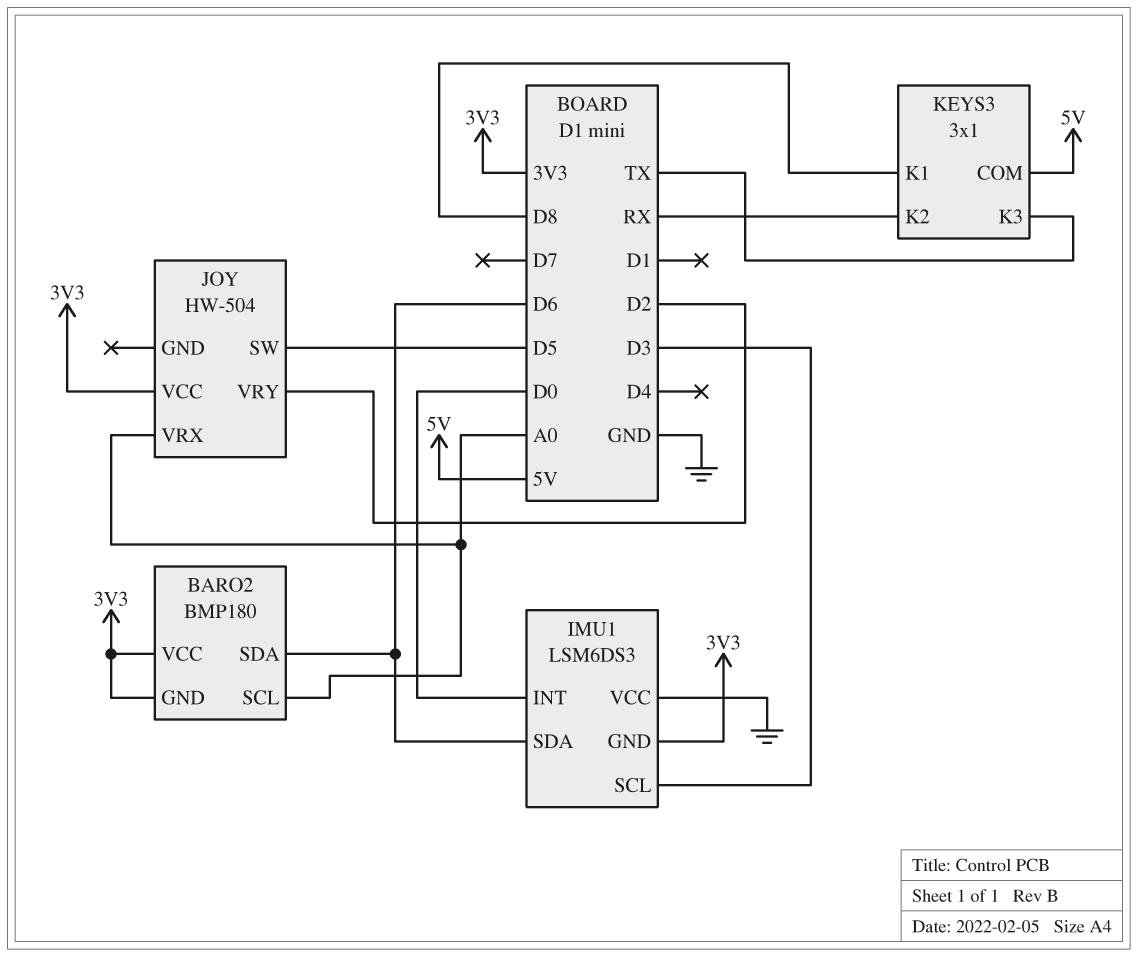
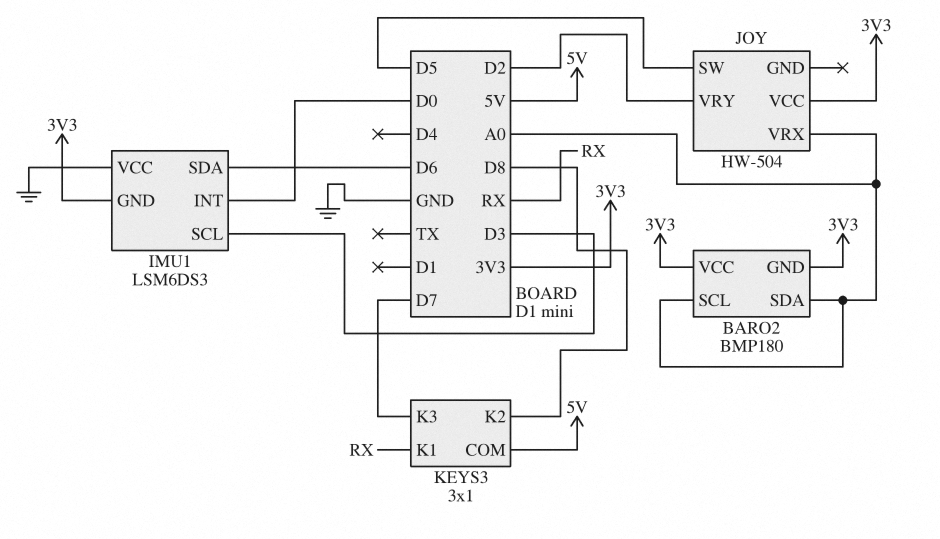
BARO2 pin SDA: D6 -> A0
KEYS3 pin K1: D8 -> RX
KEYS3 pin K2: RX -> D8
KEYS3 pin K3: TX -> D7

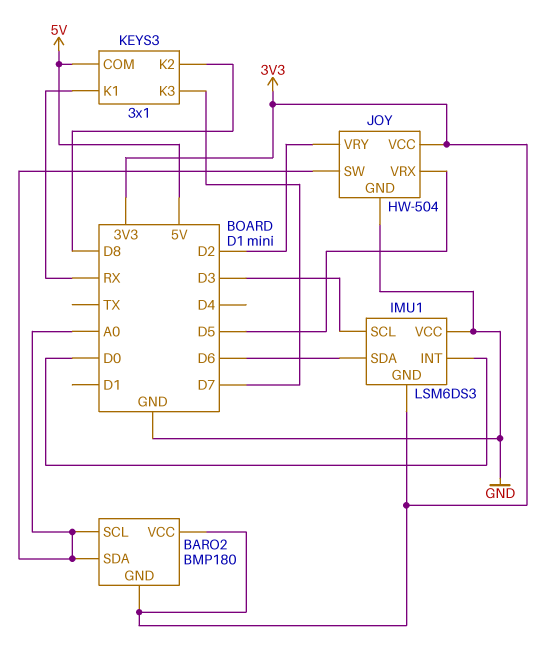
JOY pin GND: none -> GND
JOY pin SW: D5 -> A0
JOY pin VRX: A0 -> D5

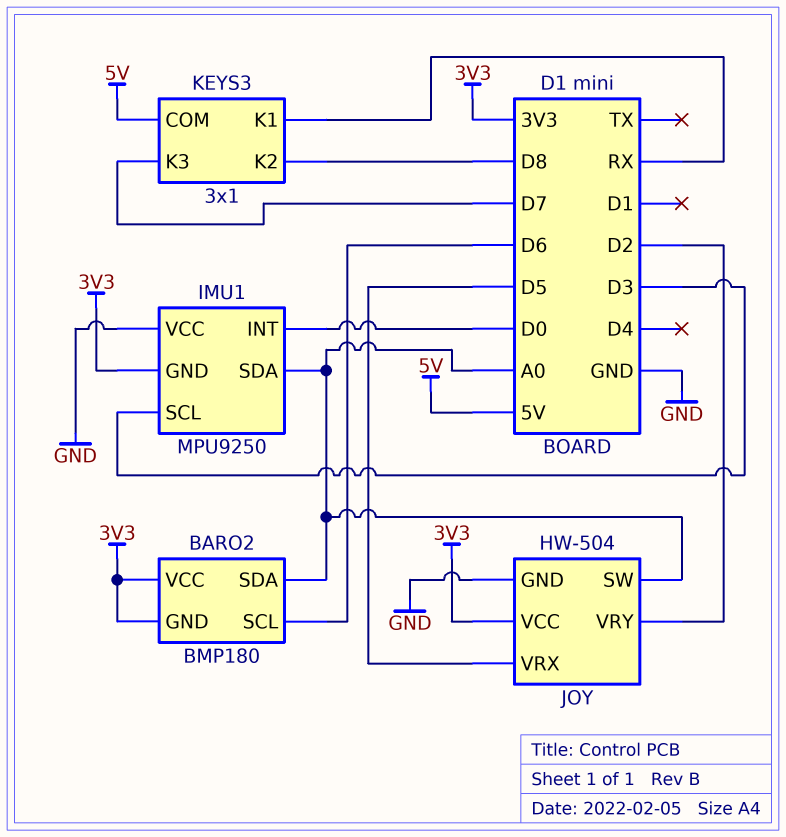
BARO2 pin SCL: A0 -> D6
IMU1: LSM6DS3 -> MPU9250
IMU1 pin SDA: D6 -> A0

